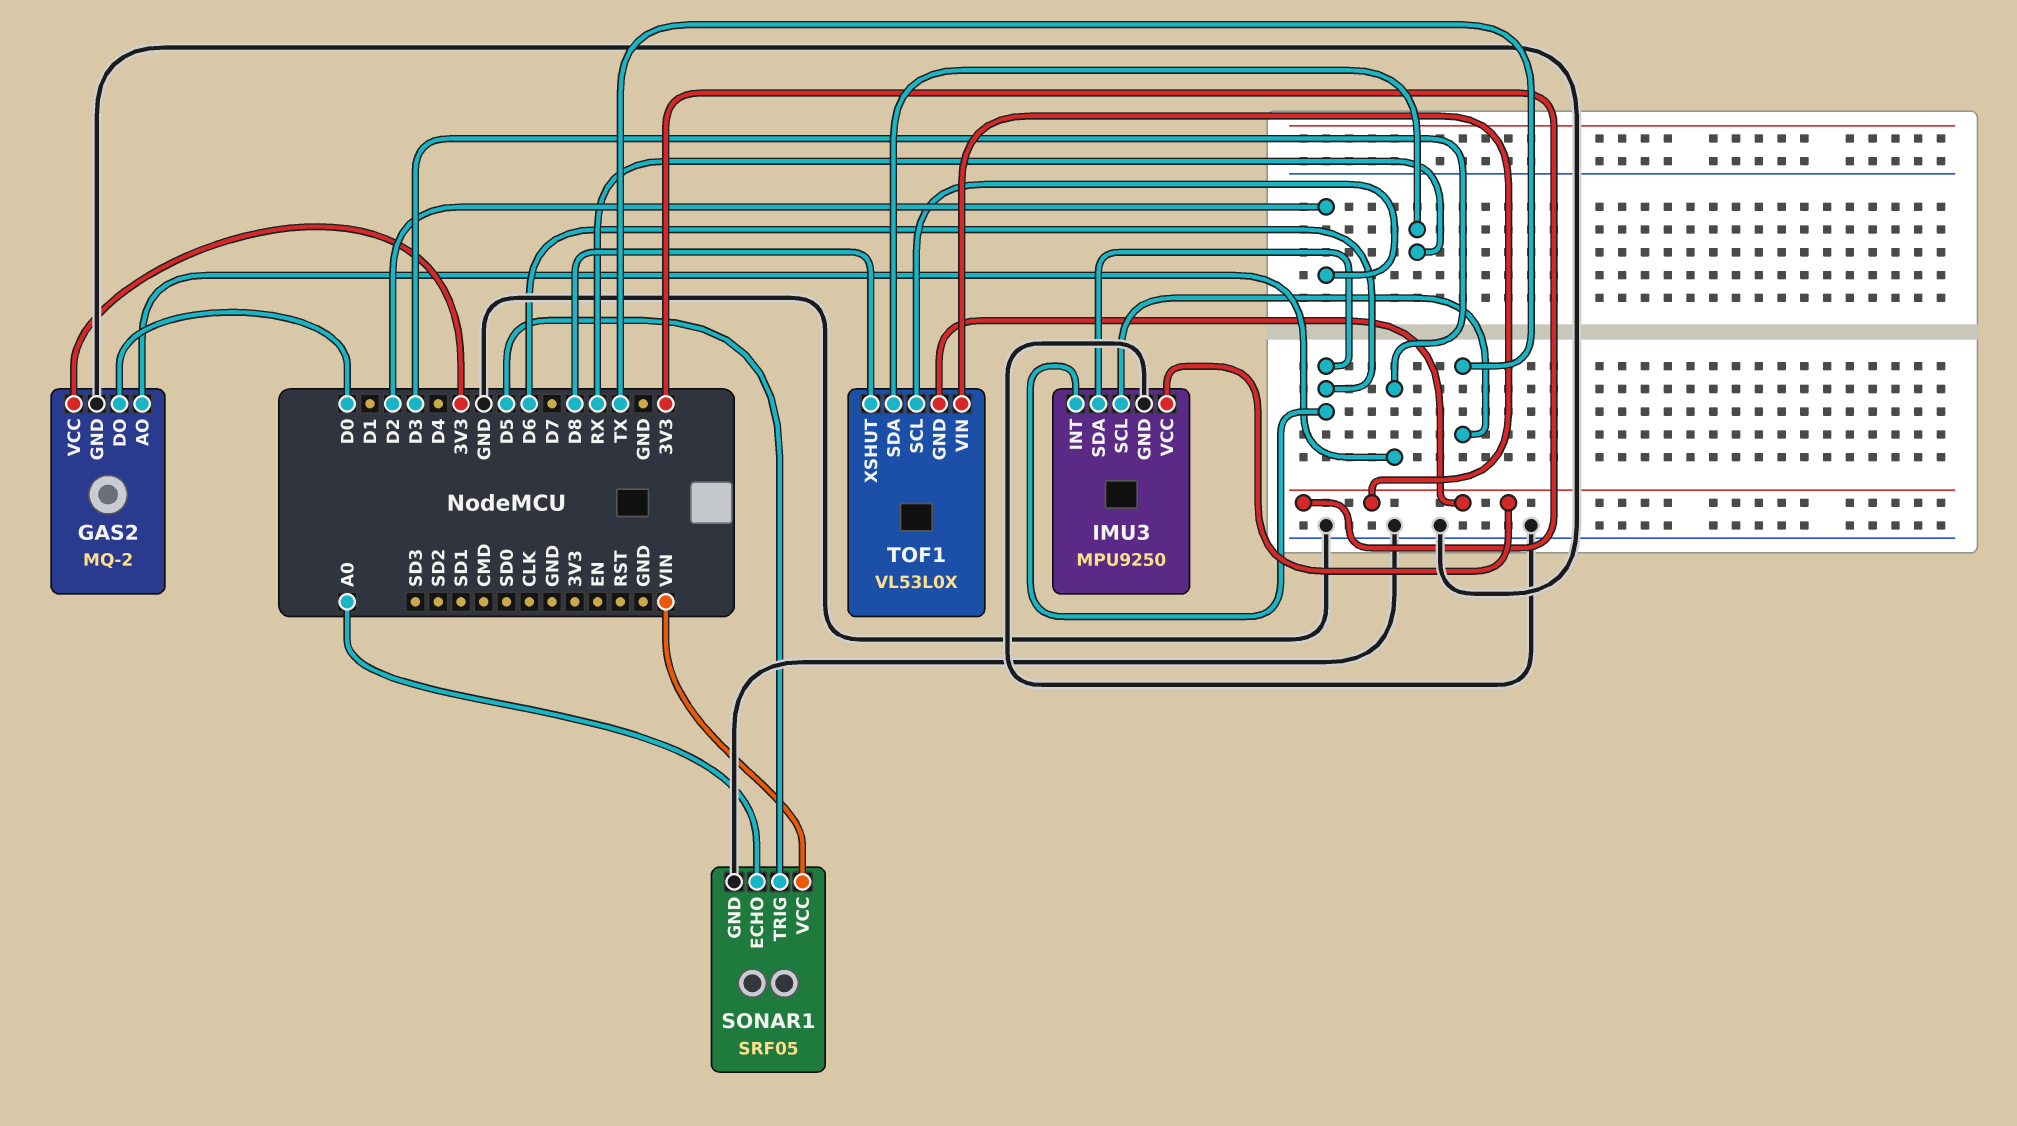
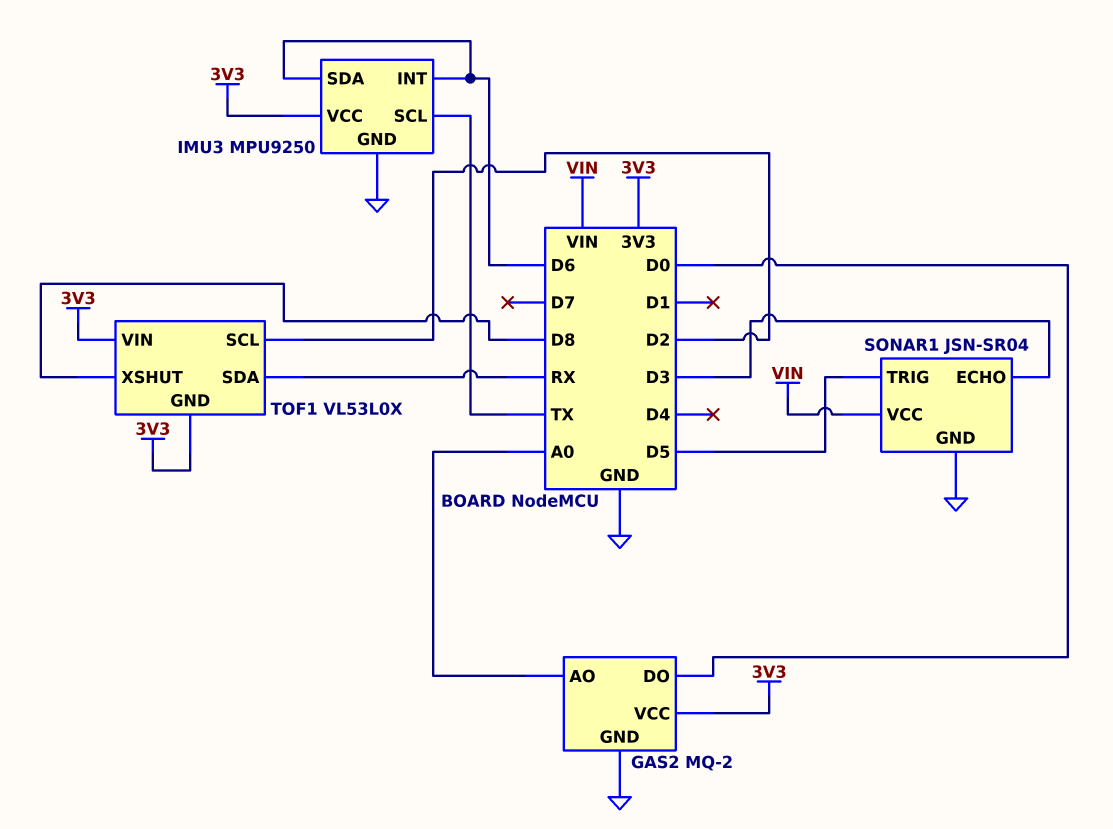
GAS2 pin AO: D3 -> A0
SONAR1: SRF05 -> JSN-SR04
SONAR1 pin ECHO: A0 -> D3

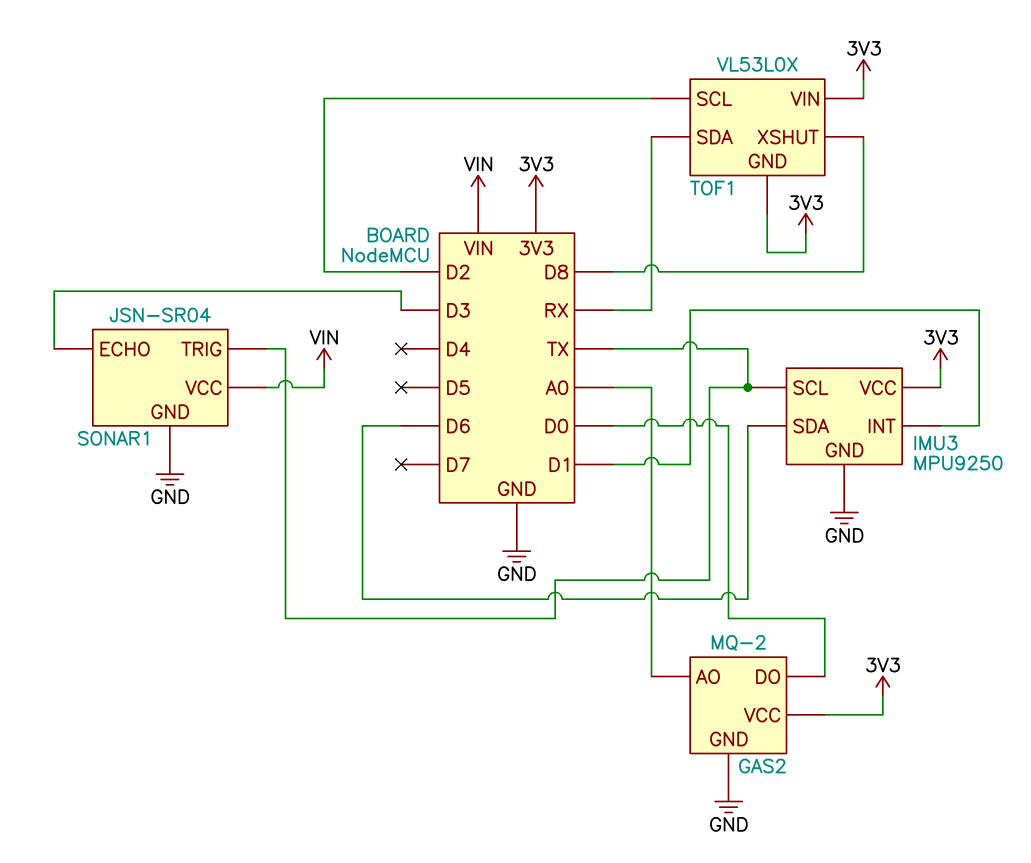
IMU3 pin INT: D6 -> D1
SONAR1 pin TRIG: D5 -> TX

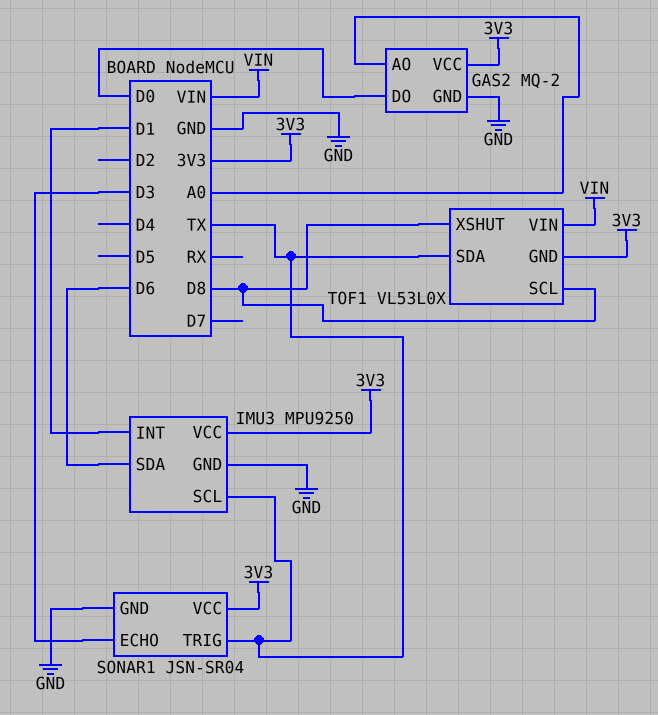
SONAR1 pin VCC: VIN -> 3V3
TOF1 pin SCL: D2 -> D8
TOF1 pin SDA: RX -> TX
TOF1 pin VIN: 3V3 -> VIN

